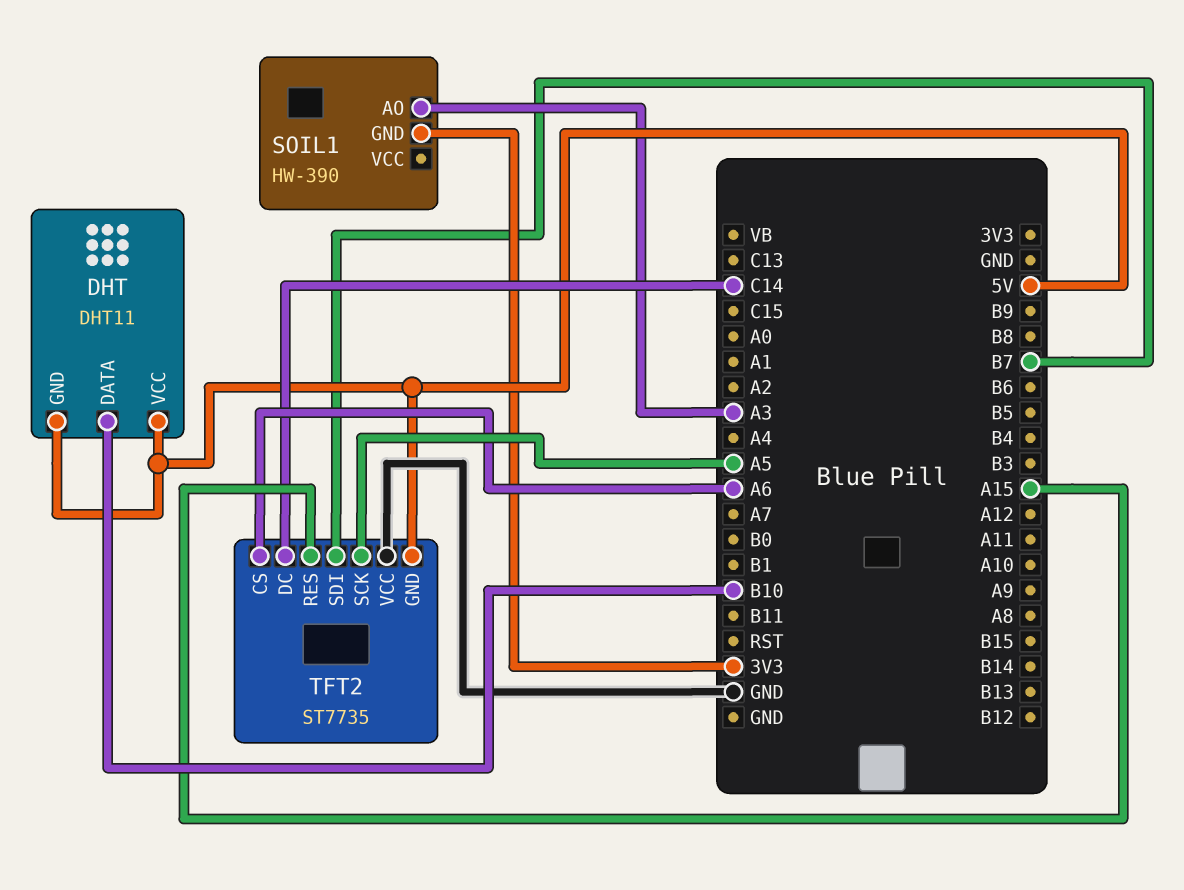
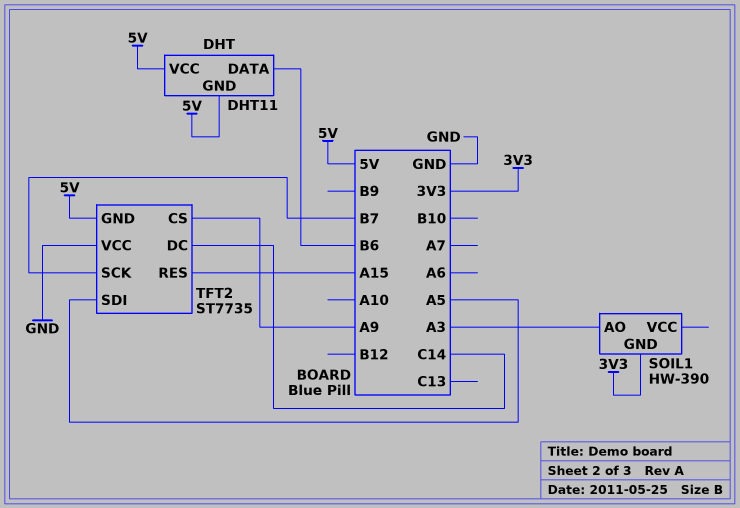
DHT pin DATA: B10 -> B6
TFT2 pin CS: A6 -> A9
TFT2 pin SCK: A5 -> B7
TFT2 pin SDI: B7 -> A5

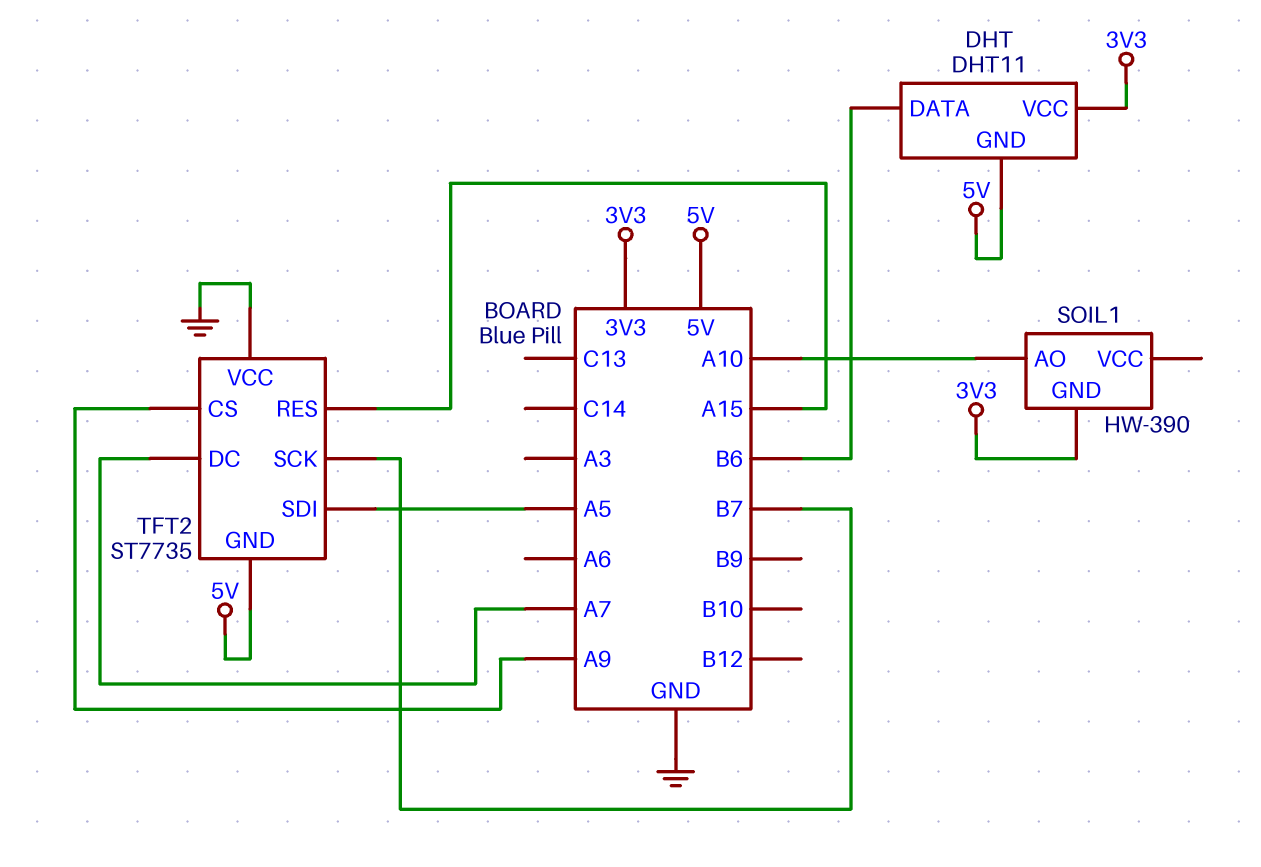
DHT pin VCC: 5V -> 3V3
SOIL1 pin AO: A3 -> A10
TFT2 pin DC: C14 -> A7

